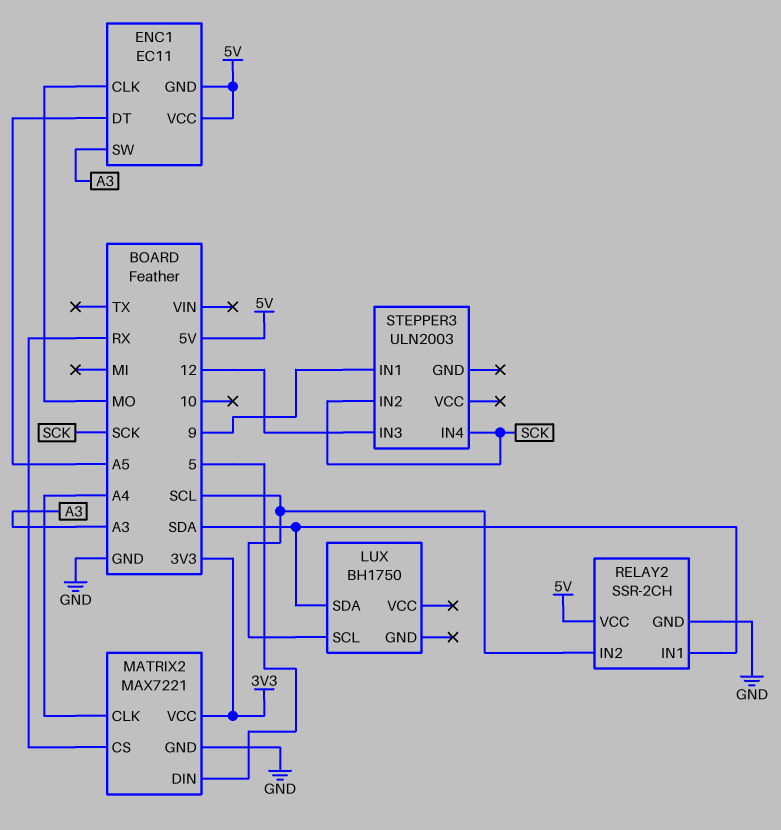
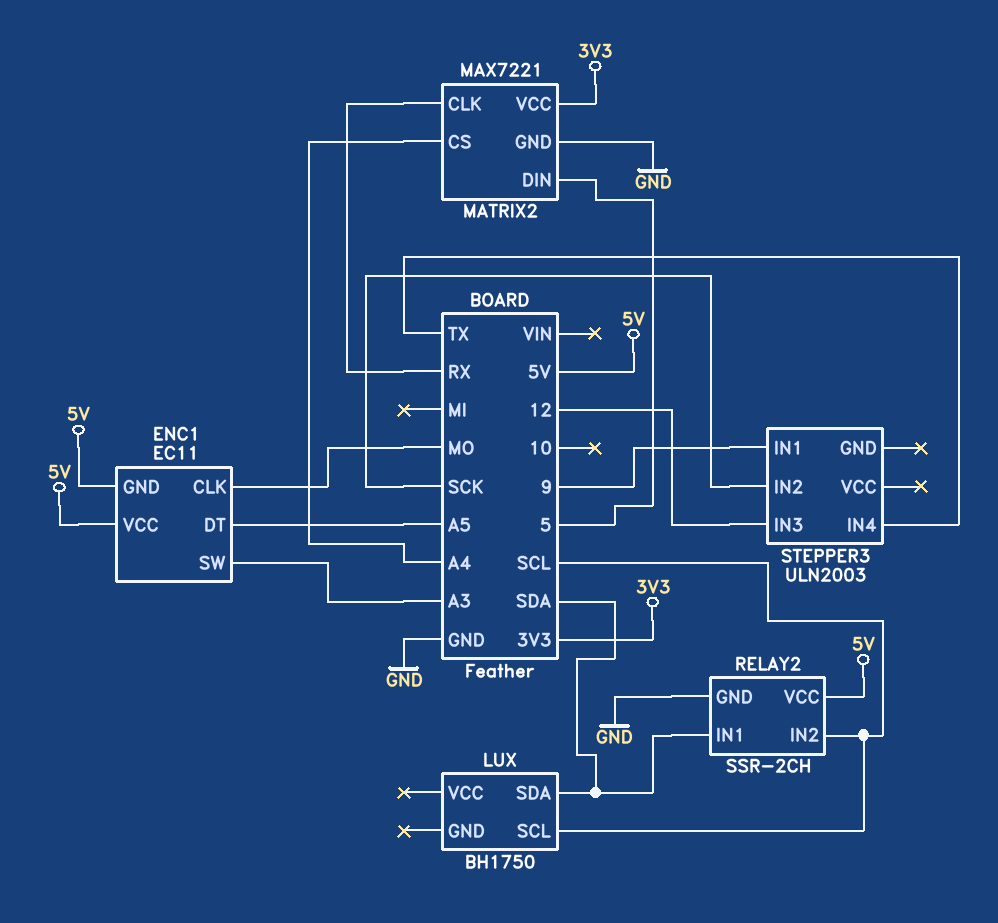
MATRIX2 pin CLK: A4 -> RX
MATRIX2 pin CS: RX -> A4
STEPPER3 pin IN4: SCK -> TX

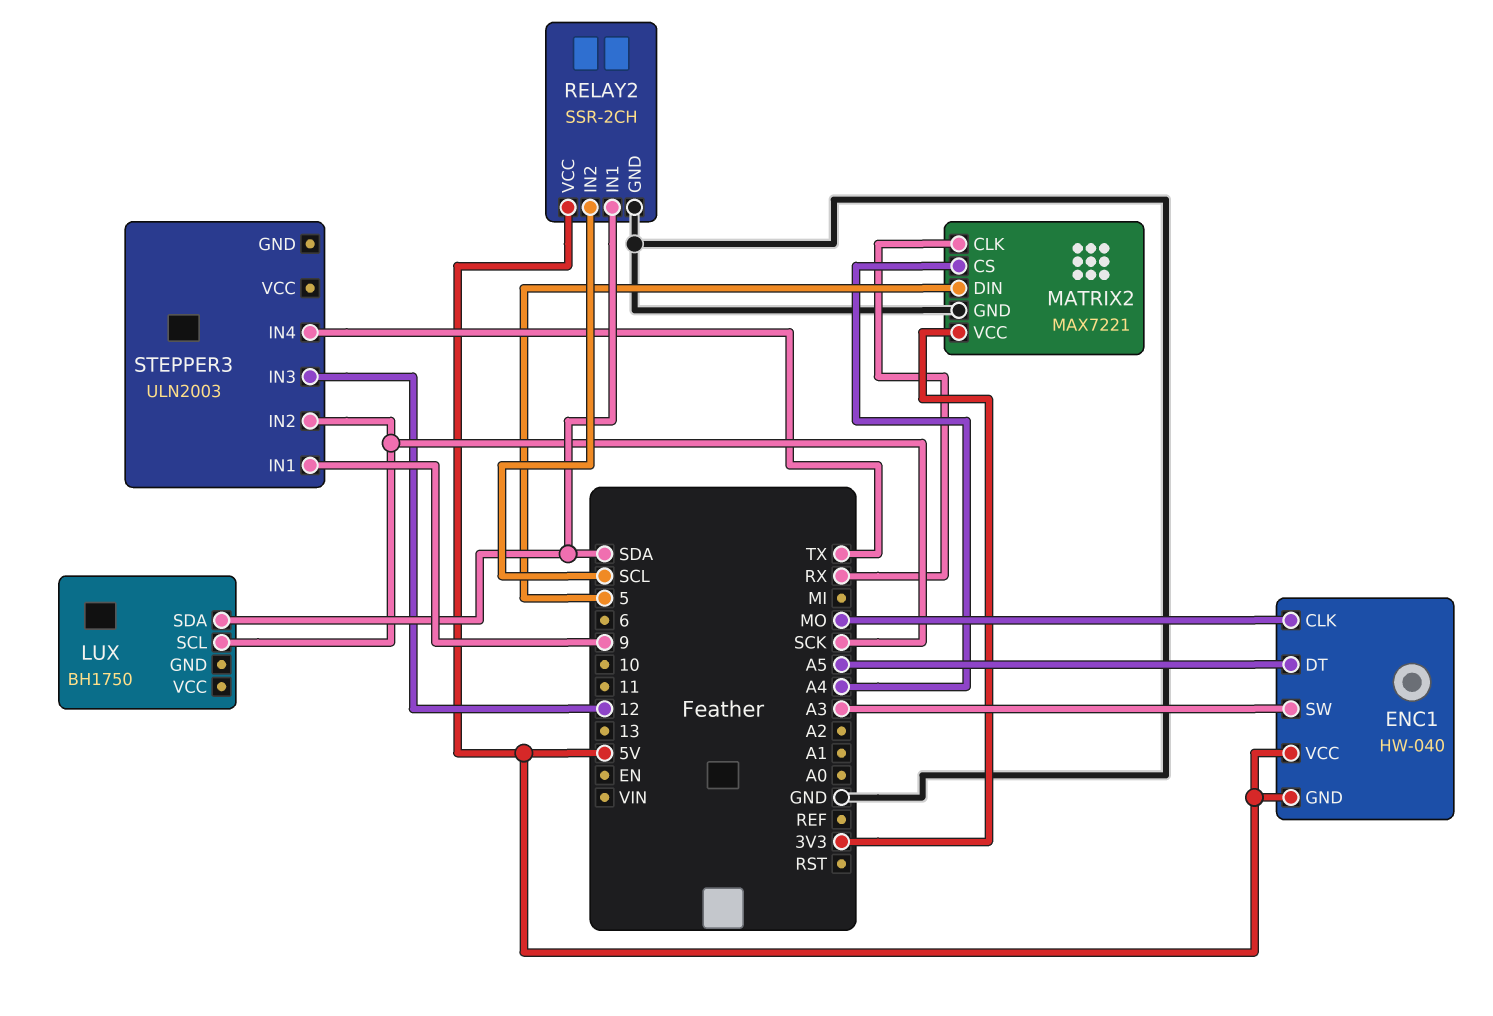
ENC1: EC11 -> HW-040
LUX pin SCL: SCL -> SCK

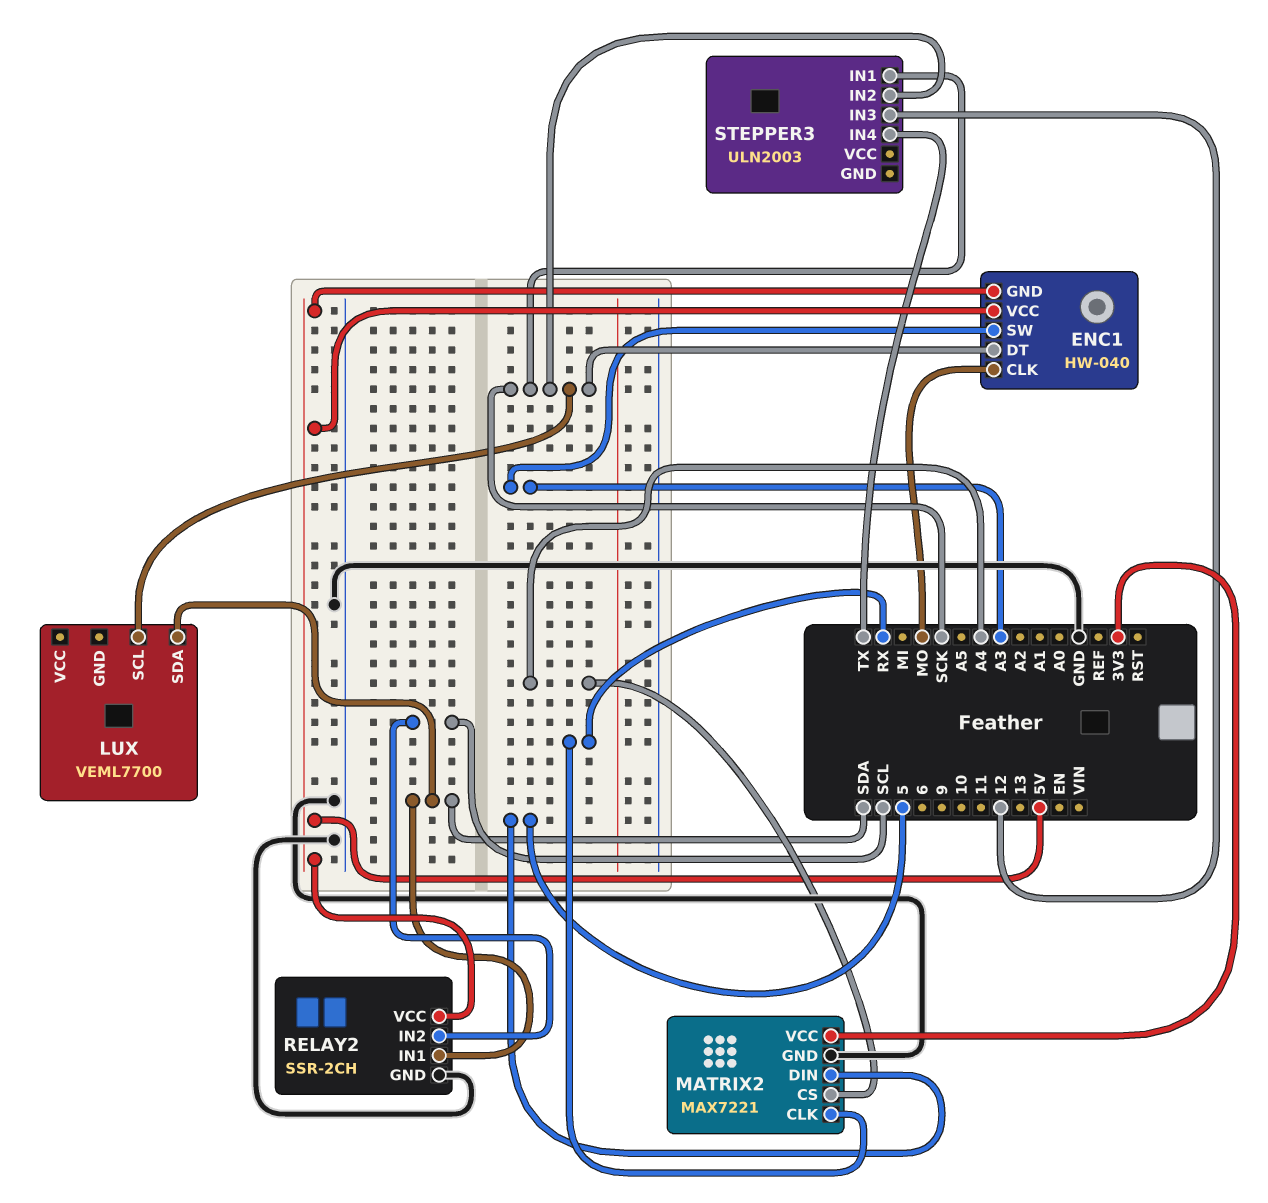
ENC1 pin DT: A5 -> SCK
LUX: BH1750 -> VEML7700
STEPPER3 pin IN1: 9 -> SCK

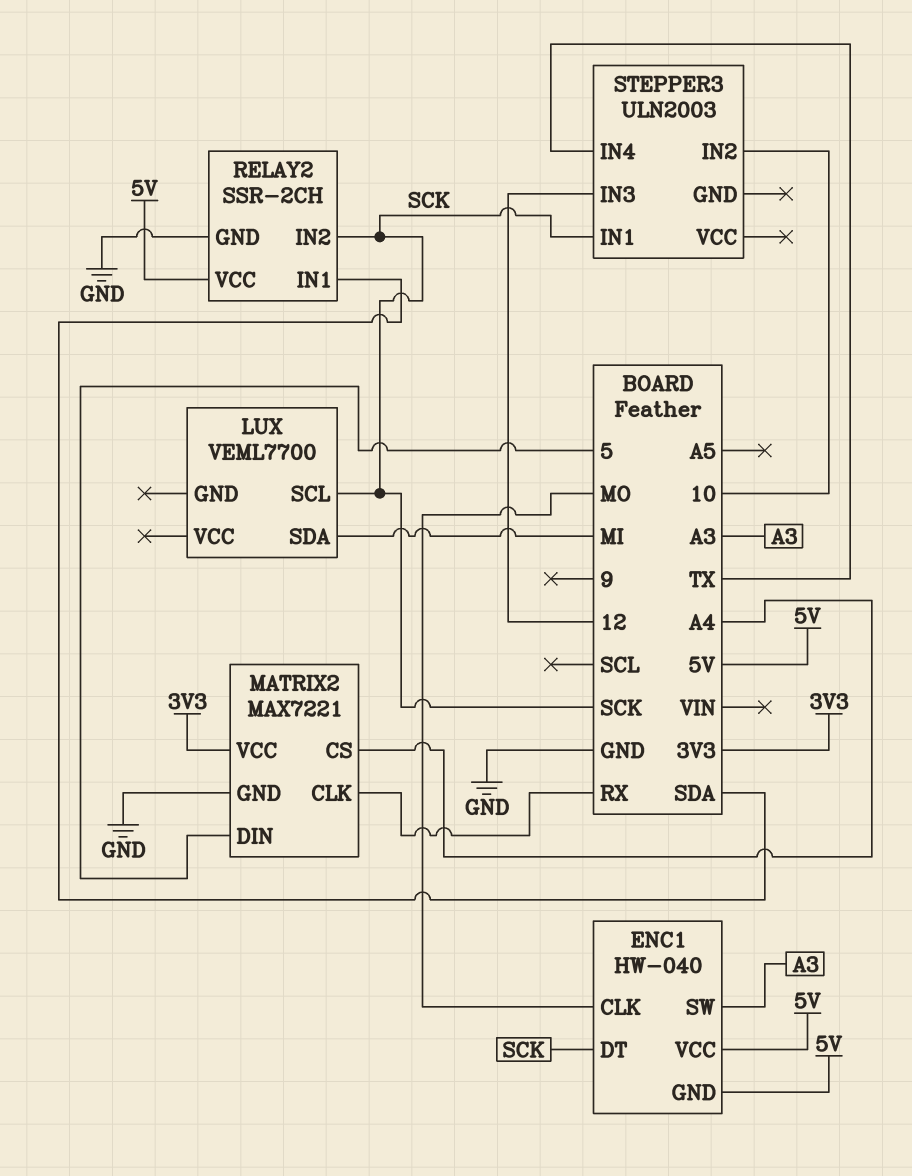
LUX pin SDA: SDA -> MI
RELAY2 pin IN2: SCL -> SCK
STEPPER3 pin IN2: SCK -> 10

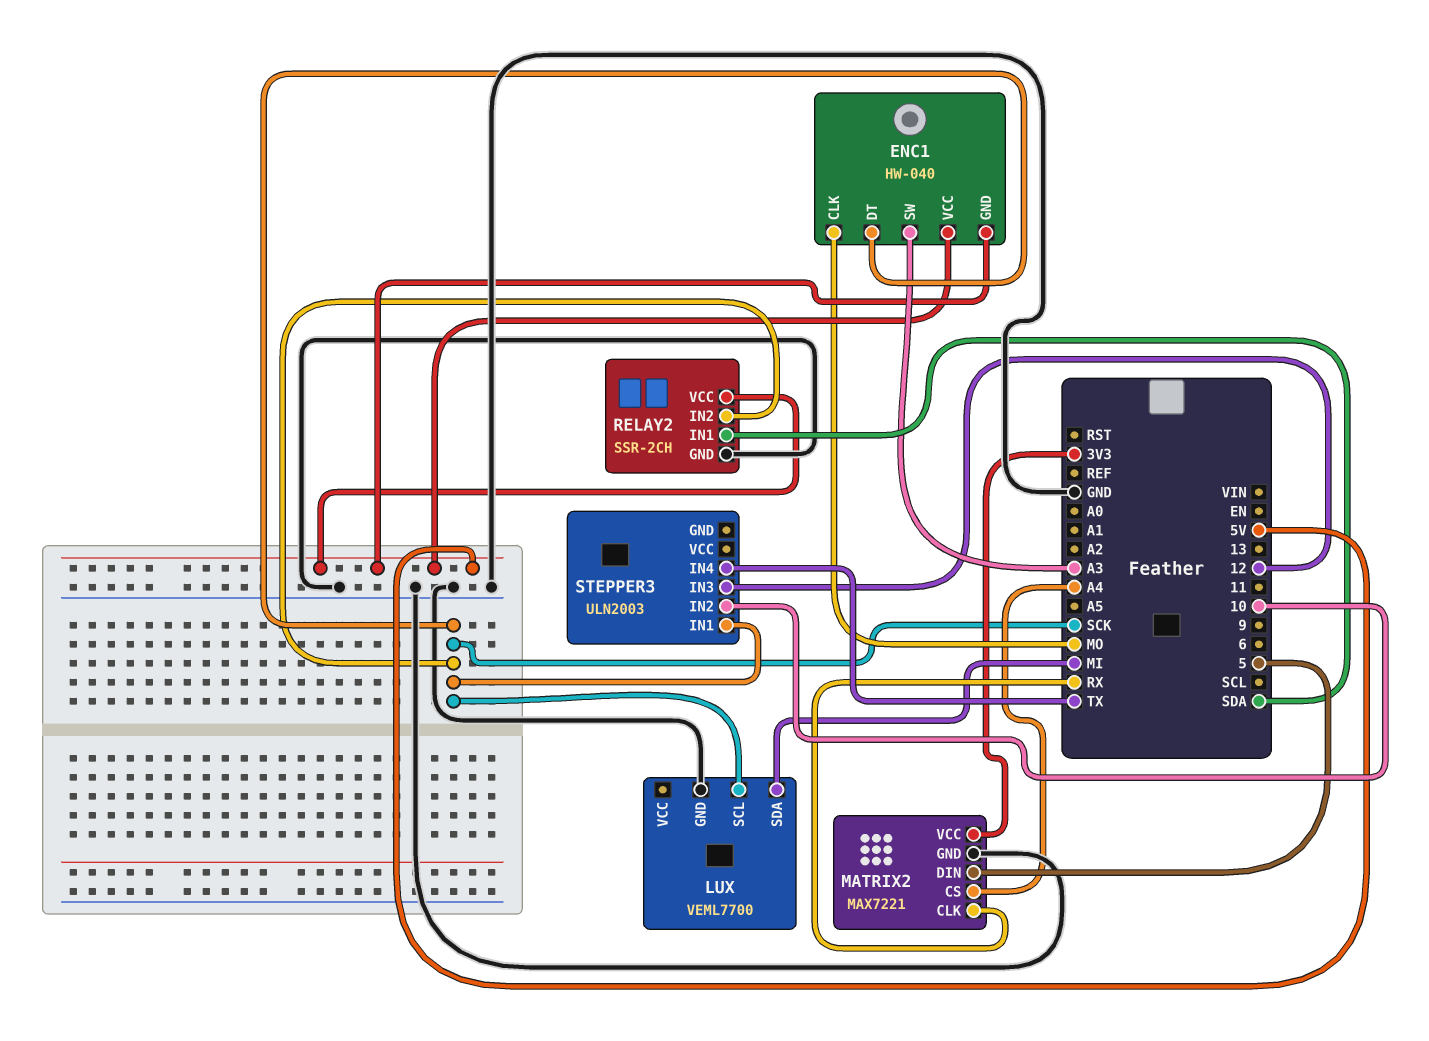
LUX pin GND: none -> GND

